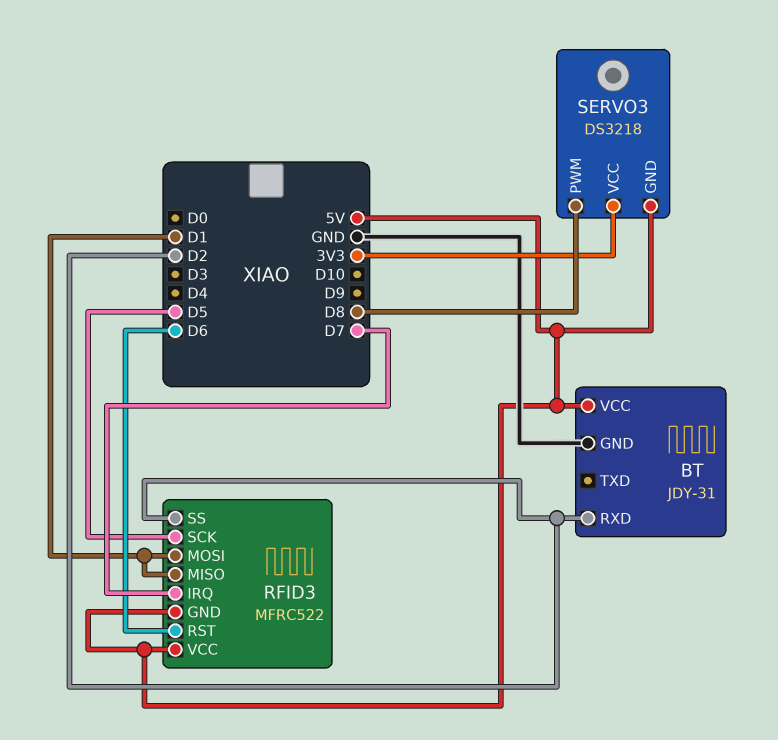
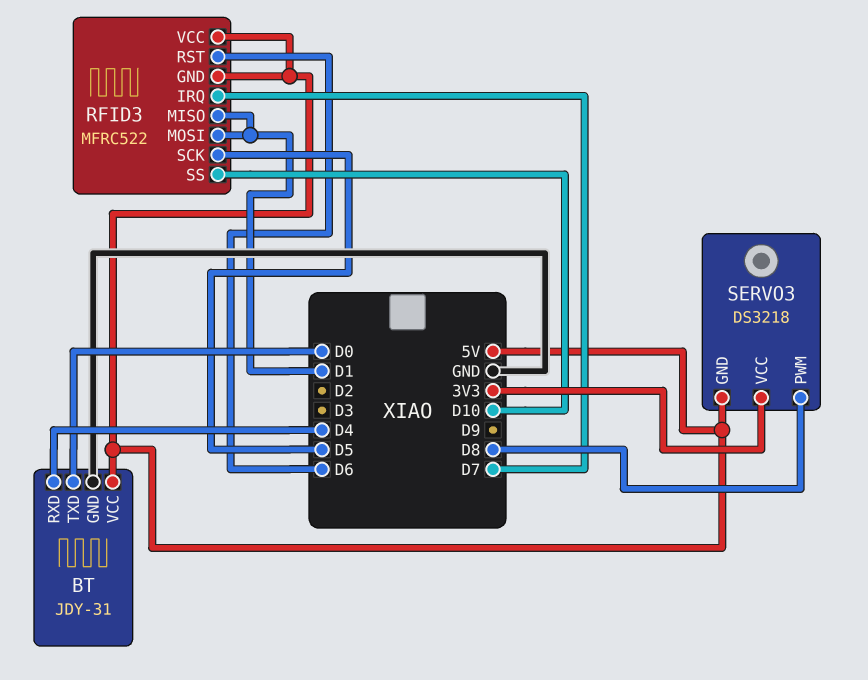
BT pin RXD: D2 -> D4
BT pin TXD: none -> D0
RFID3 pin SS: D2 -> D10

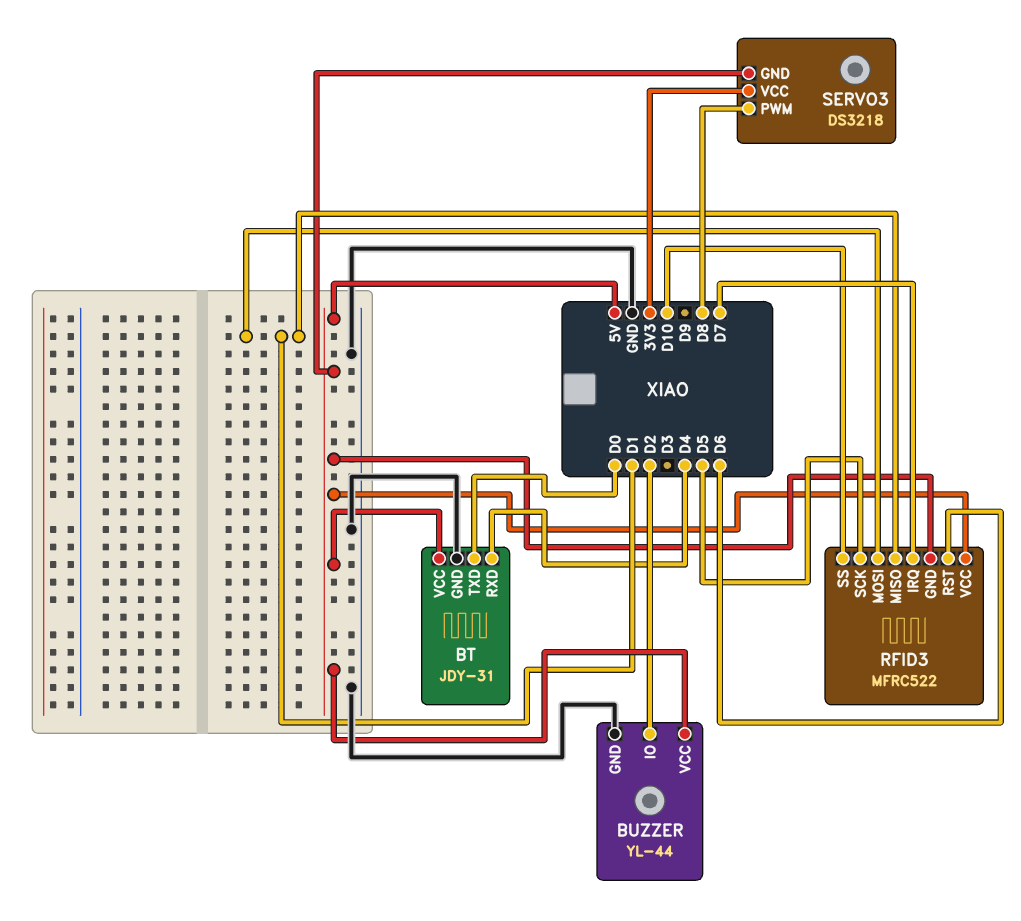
BUZZER: none -> YL-44
BUZZER pin GND: none -> GND
BUZZER pin IO: none -> D2
BUZZER pin VCC: none -> 5V

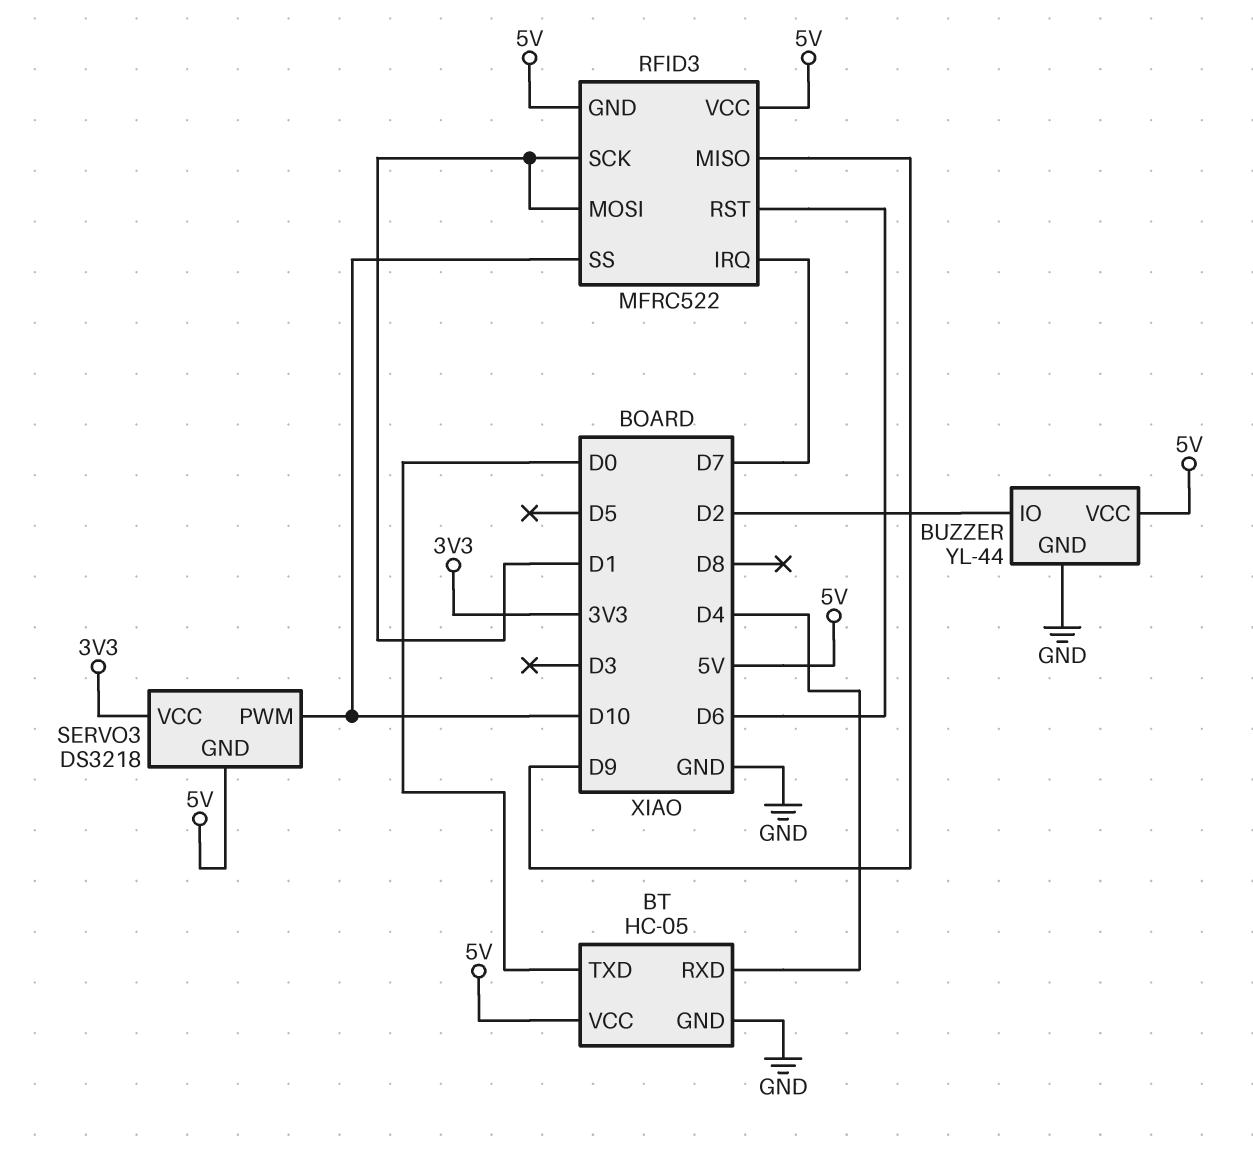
BT: JDY-31 -> HC-05
RFID3 pin MISO: D1 -> D9
RFID3 pin SCK: D5 -> D1
SERVO3 pin PWM: D8 -> D10

